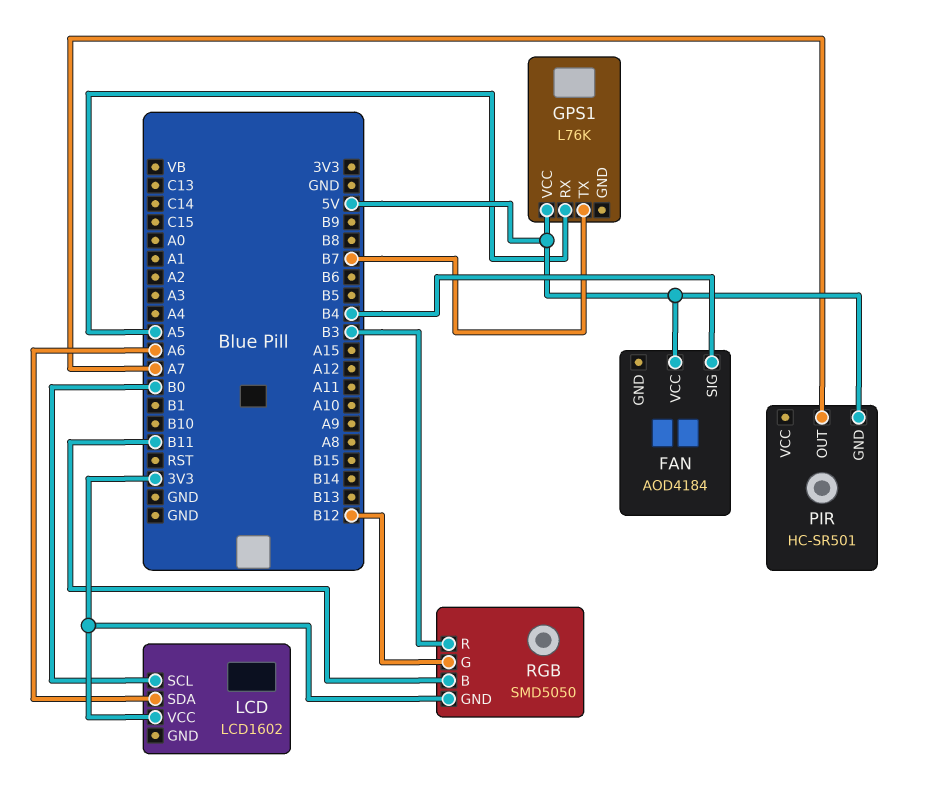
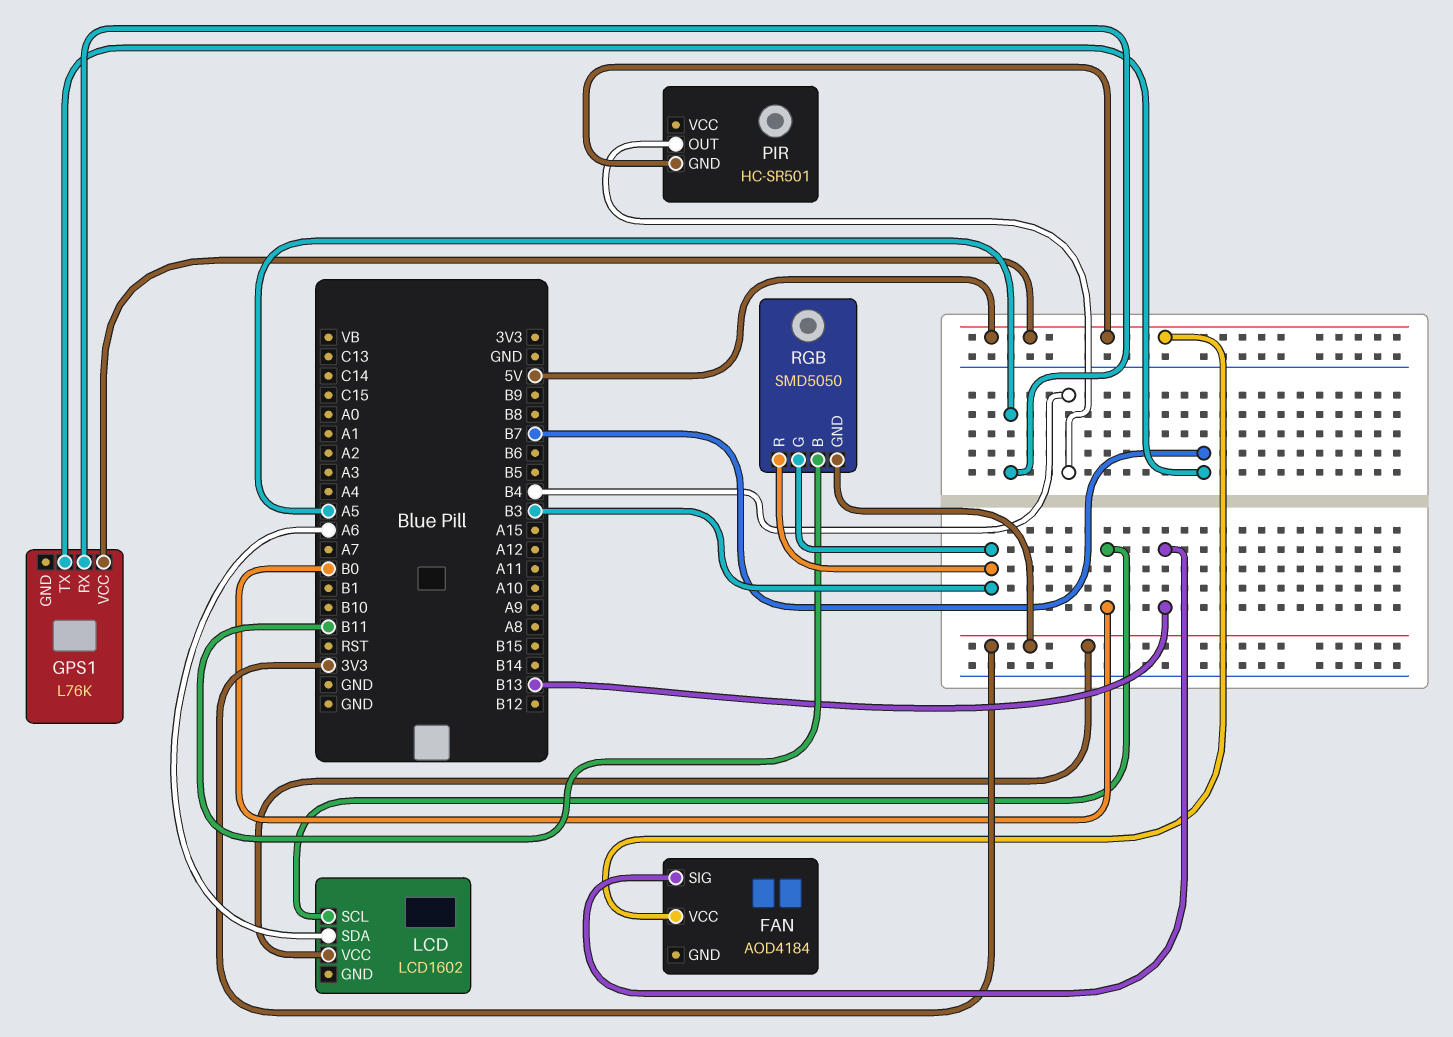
FAN pin SIG: B4 -> B13
PIR pin OUT: A7 -> B4
RGB pin G: B12 -> B3

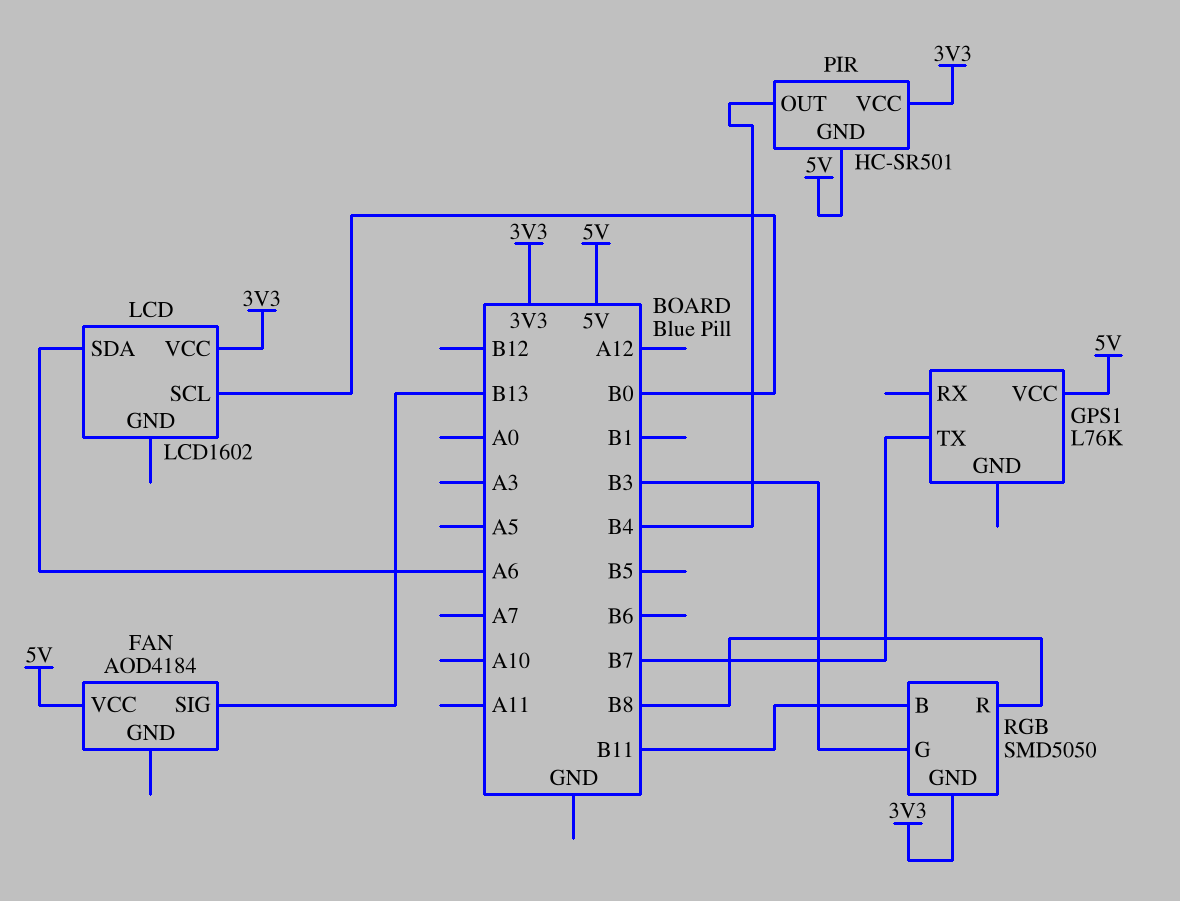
GPS1 pin RX: A5 -> none
PIR pin VCC: none -> 3V3
RGB pin R: B3 -> B8

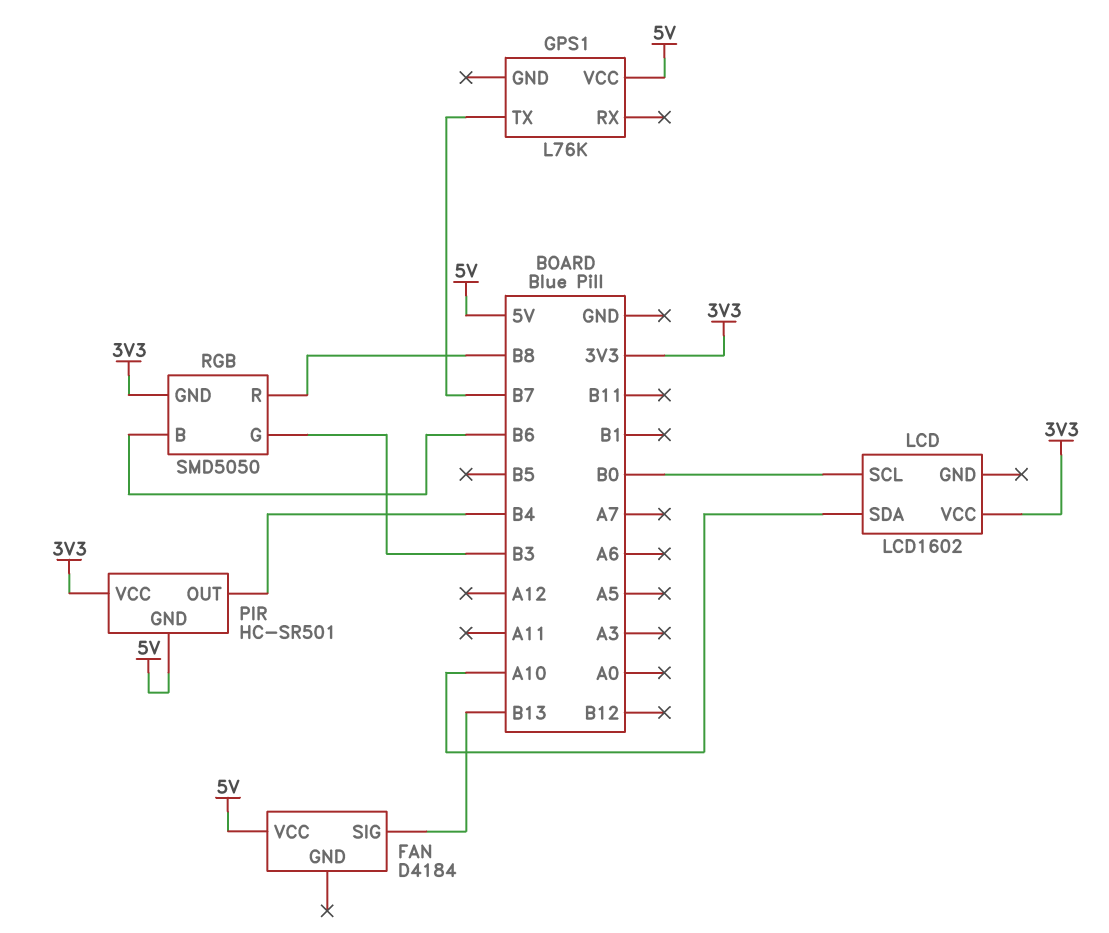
FAN: AOD4184 -> D4184
LCD pin SDA: A6 -> A10
RGB pin B: B11 -> B6

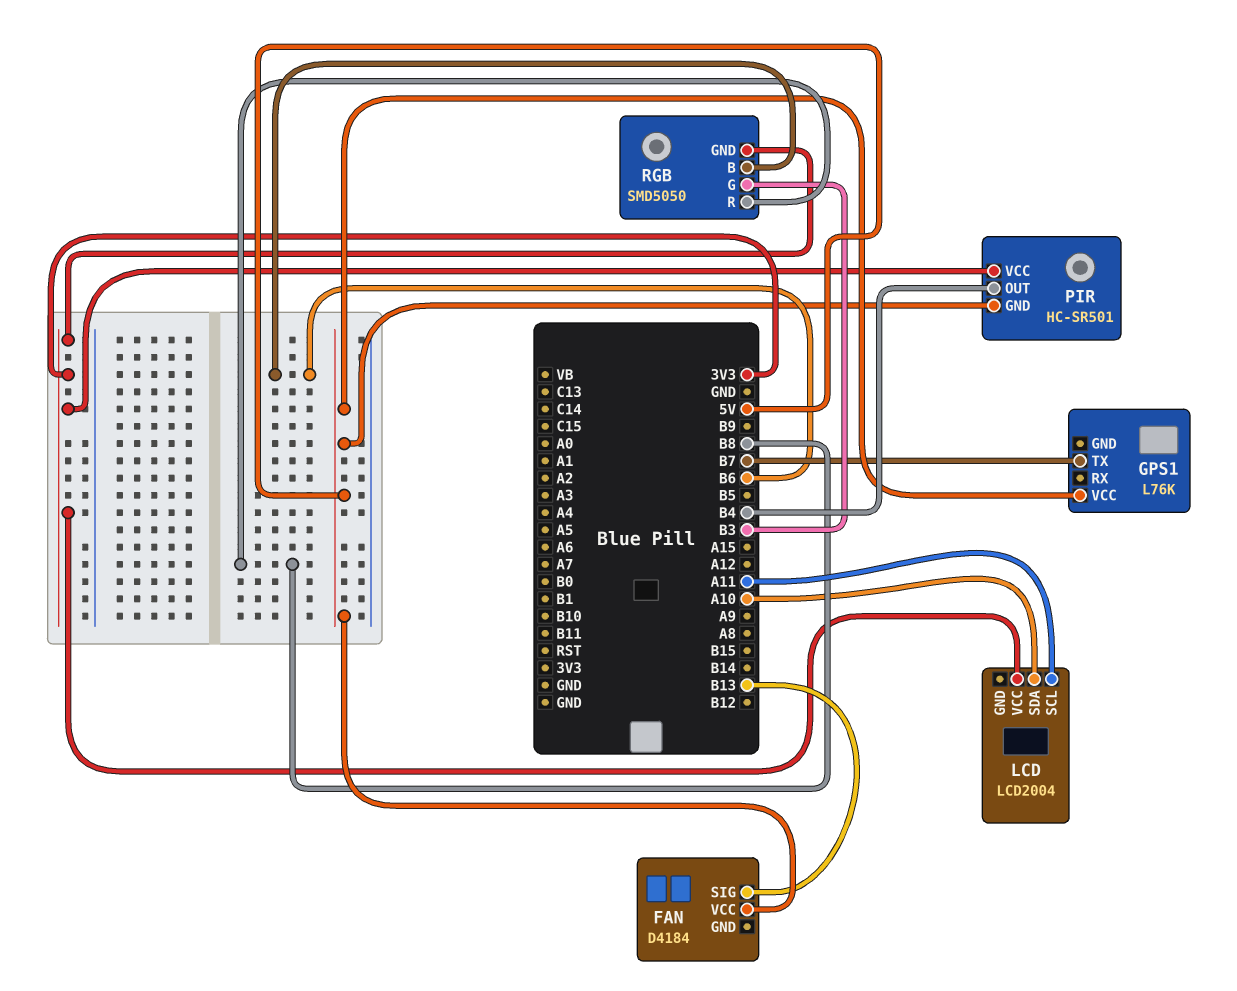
LCD: LCD1602 -> LCD2004
LCD pin SCL: B0 -> A11

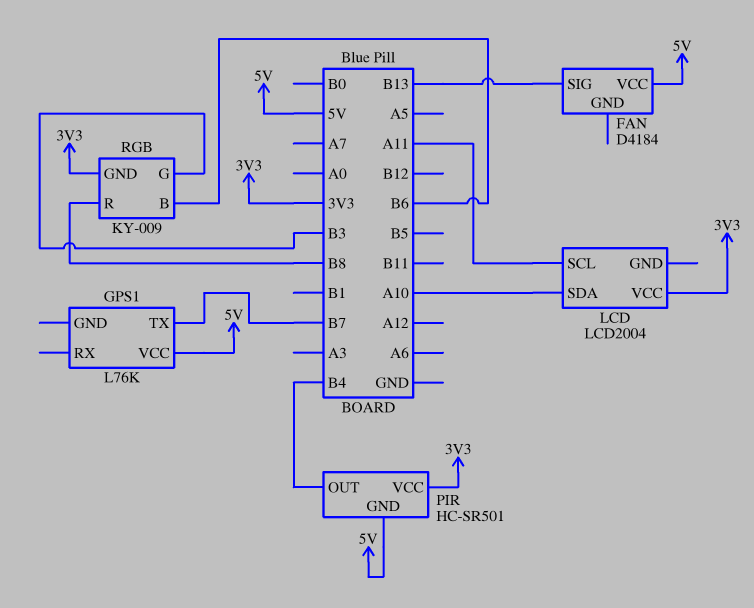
RGB: SMD5050 -> KY-009

